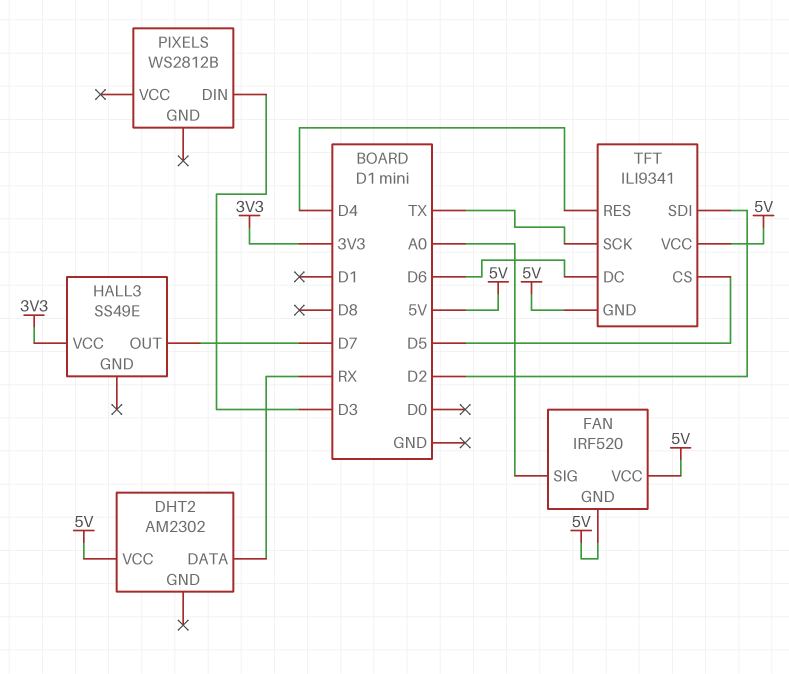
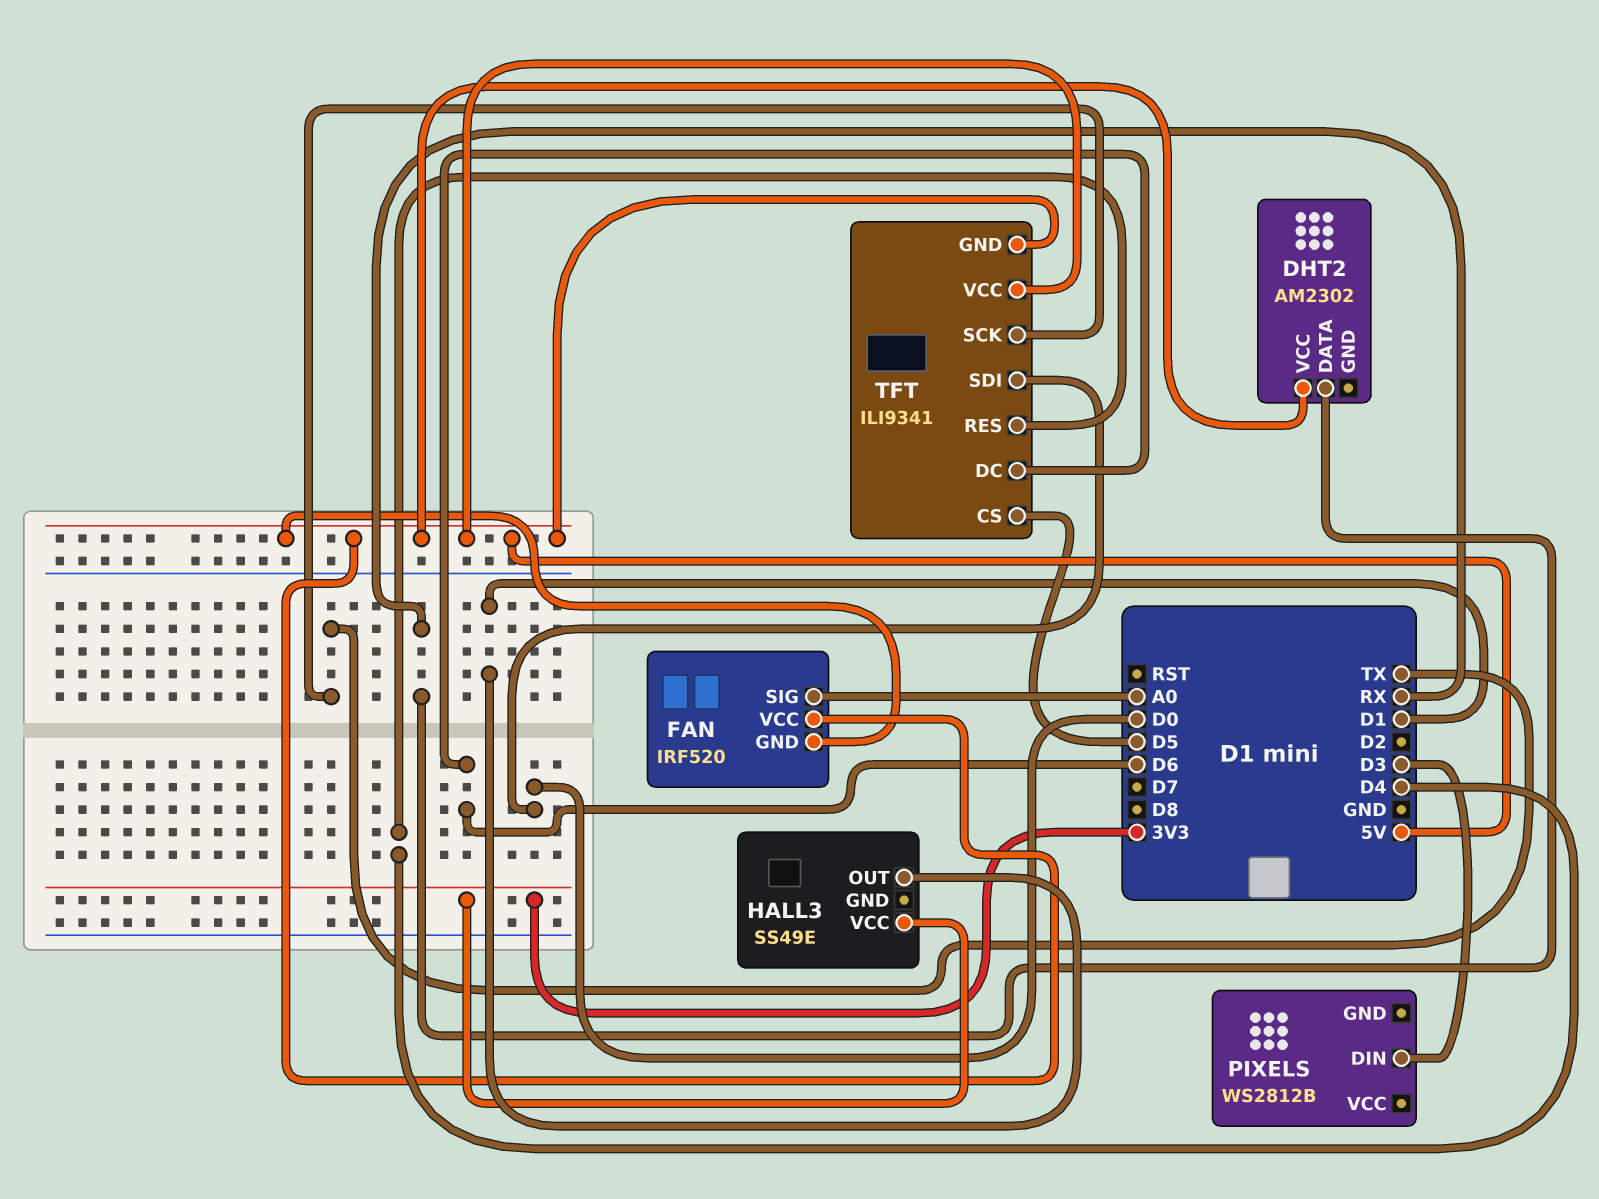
HALL3 pin OUT: D7 -> D1
TFT pin SDI: D2 -> D0

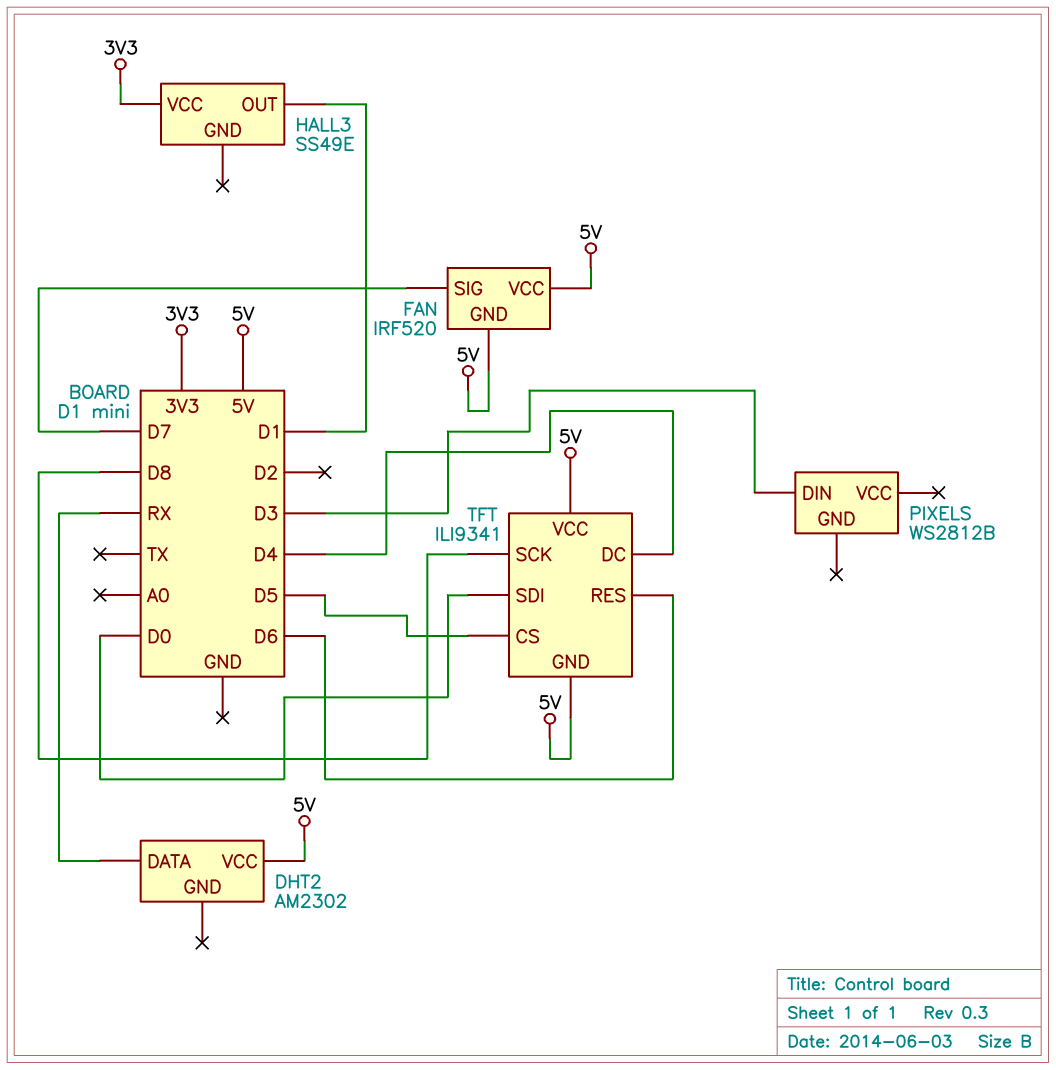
FAN pin SIG: A0 -> D7
TFT pin DC: D6 -> D4
TFT pin RES: D4 -> D6
TFT pin SCK: TX -> D8

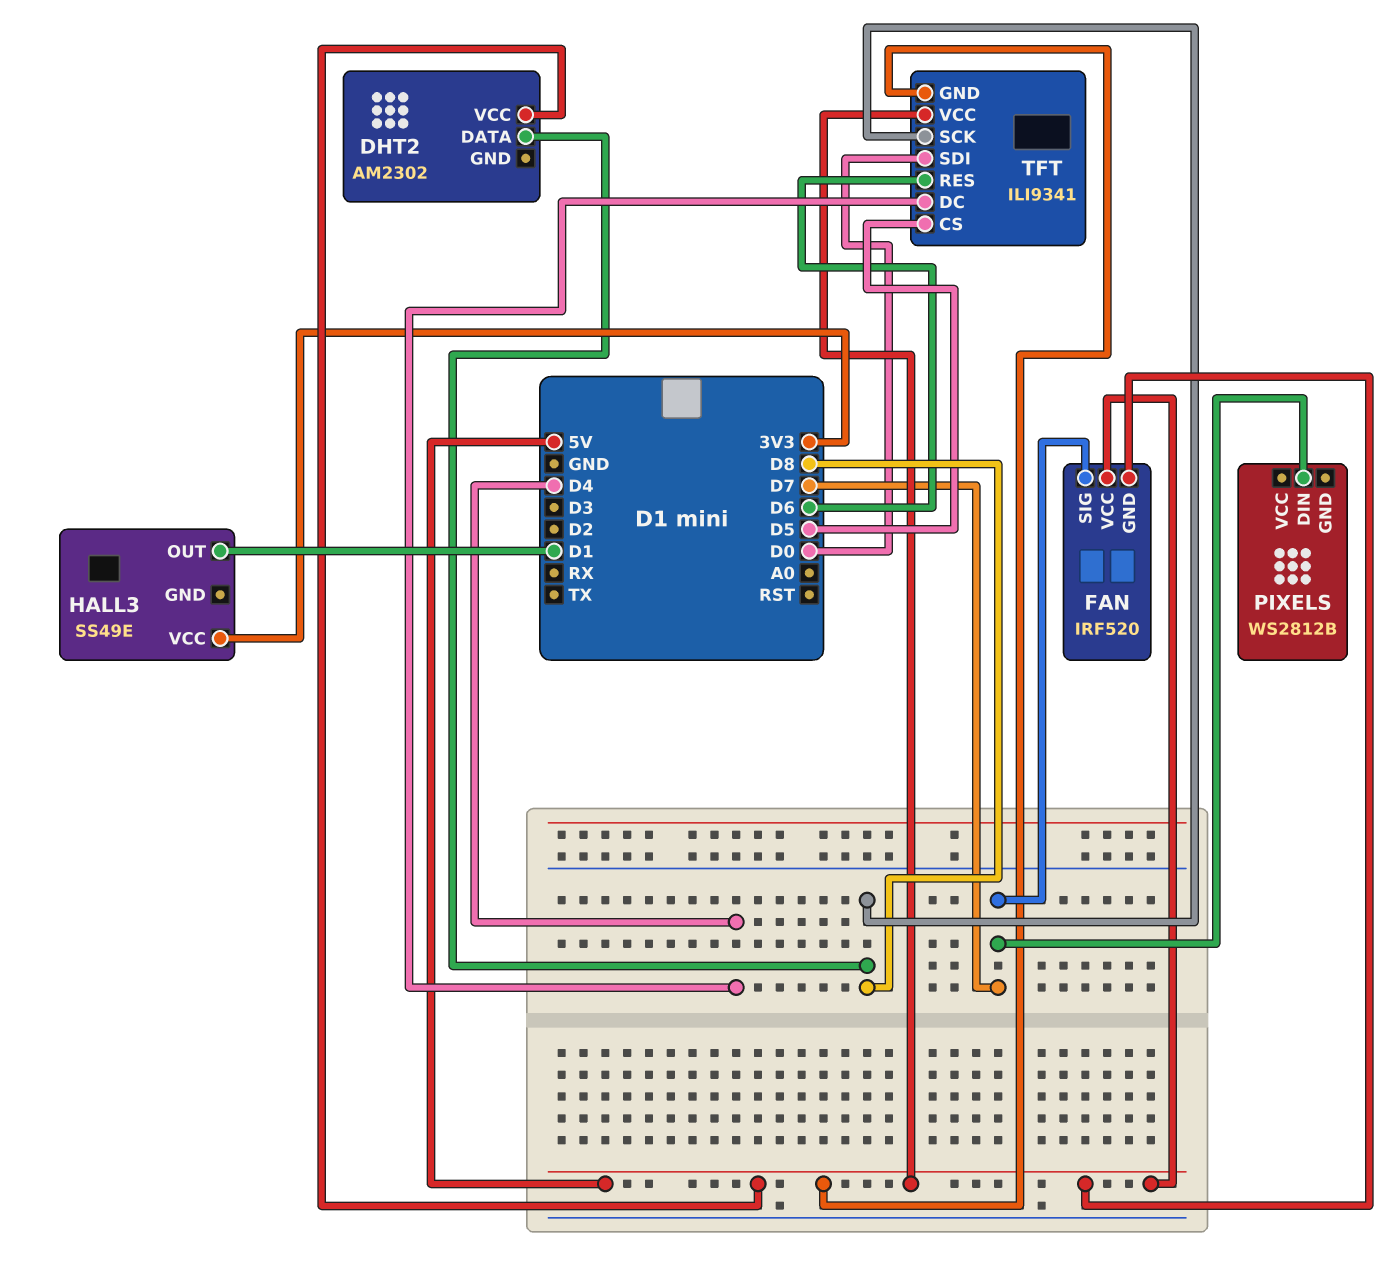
DHT2 pin DATA: RX -> D8
PIXELS pin DIN: D3 -> D7

